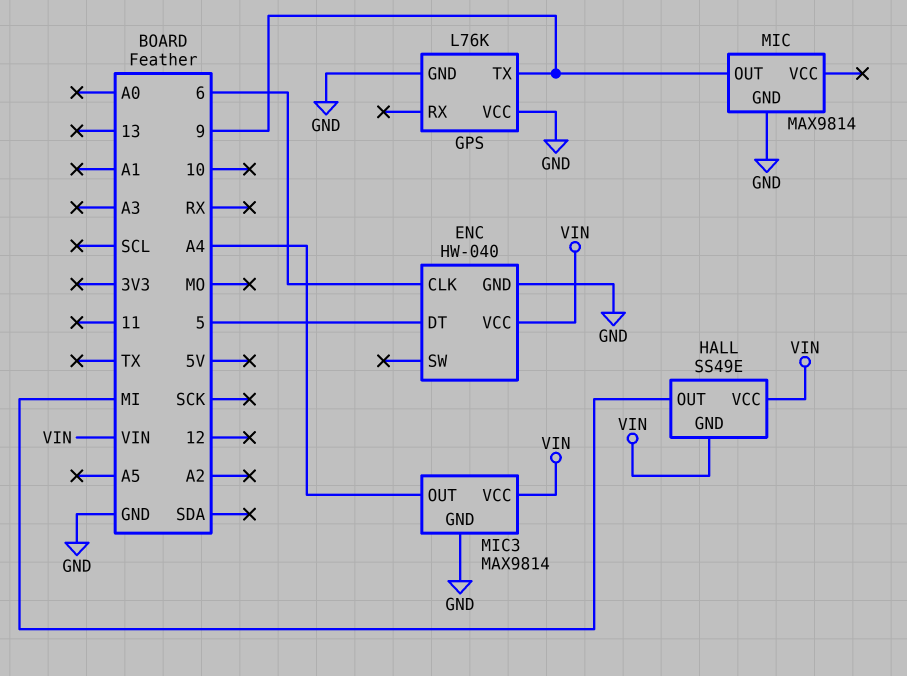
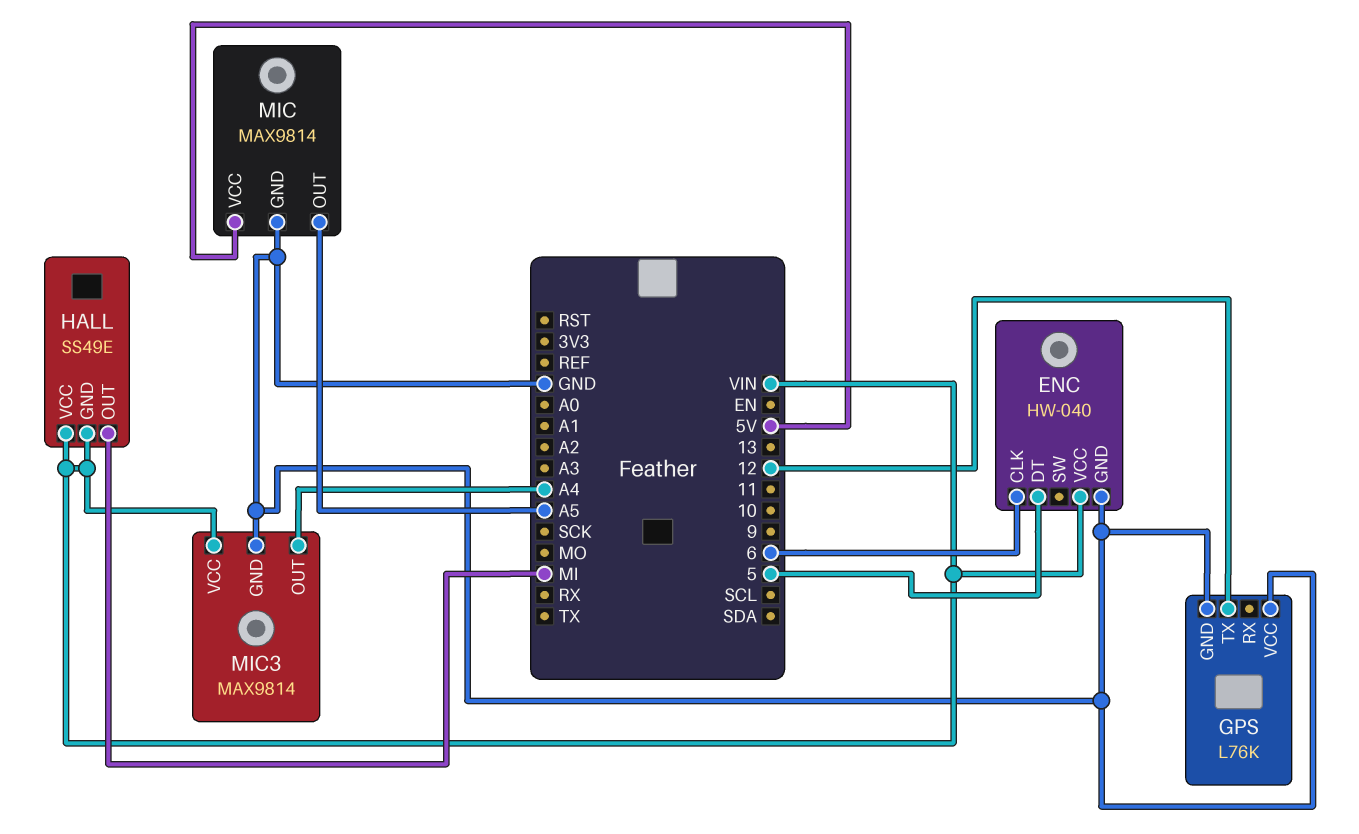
GPS pin TX: 9 -> 12
MIC pin OUT: 9 -> A5
MIC pin VCC: none -> 5V

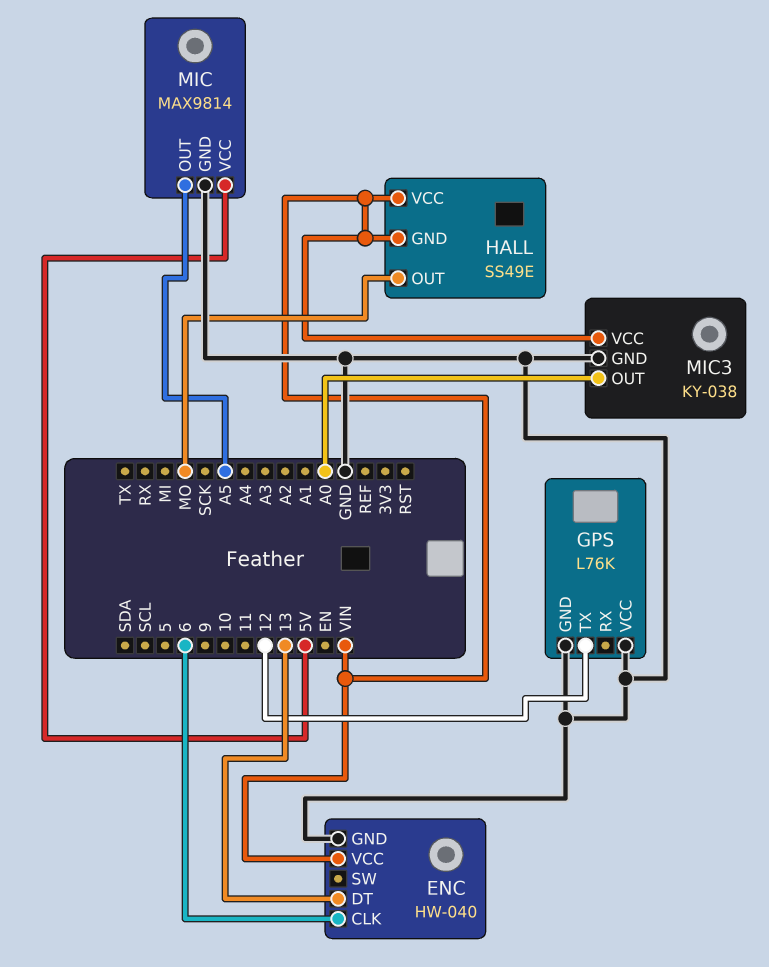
ENC pin DT: 5 -> 13
HALL pin OUT: MI -> MO
MIC3: MAX9814 -> KY-038
MIC3 pin OUT: A4 -> A0

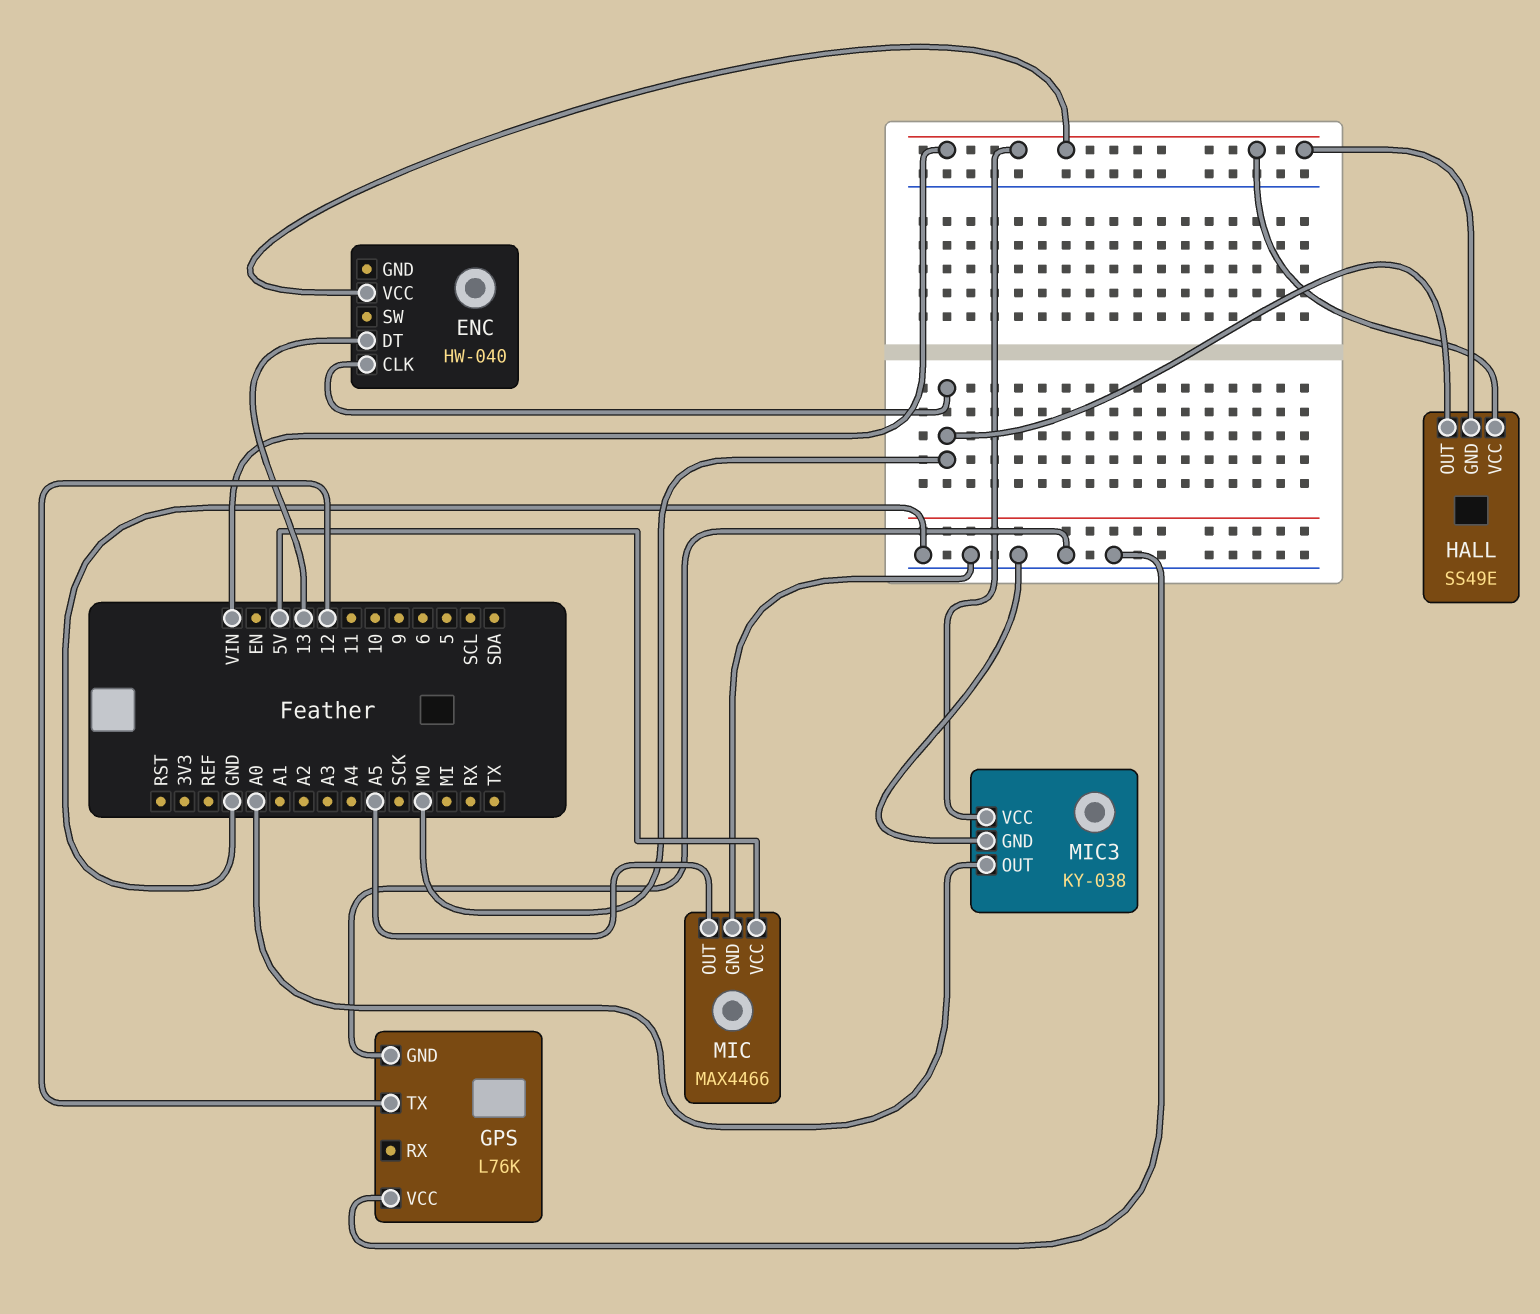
ENC pin CLK: 6 -> MO
ENC pin GND: GND -> none
MIC: MAX9814 -> MAX4466

